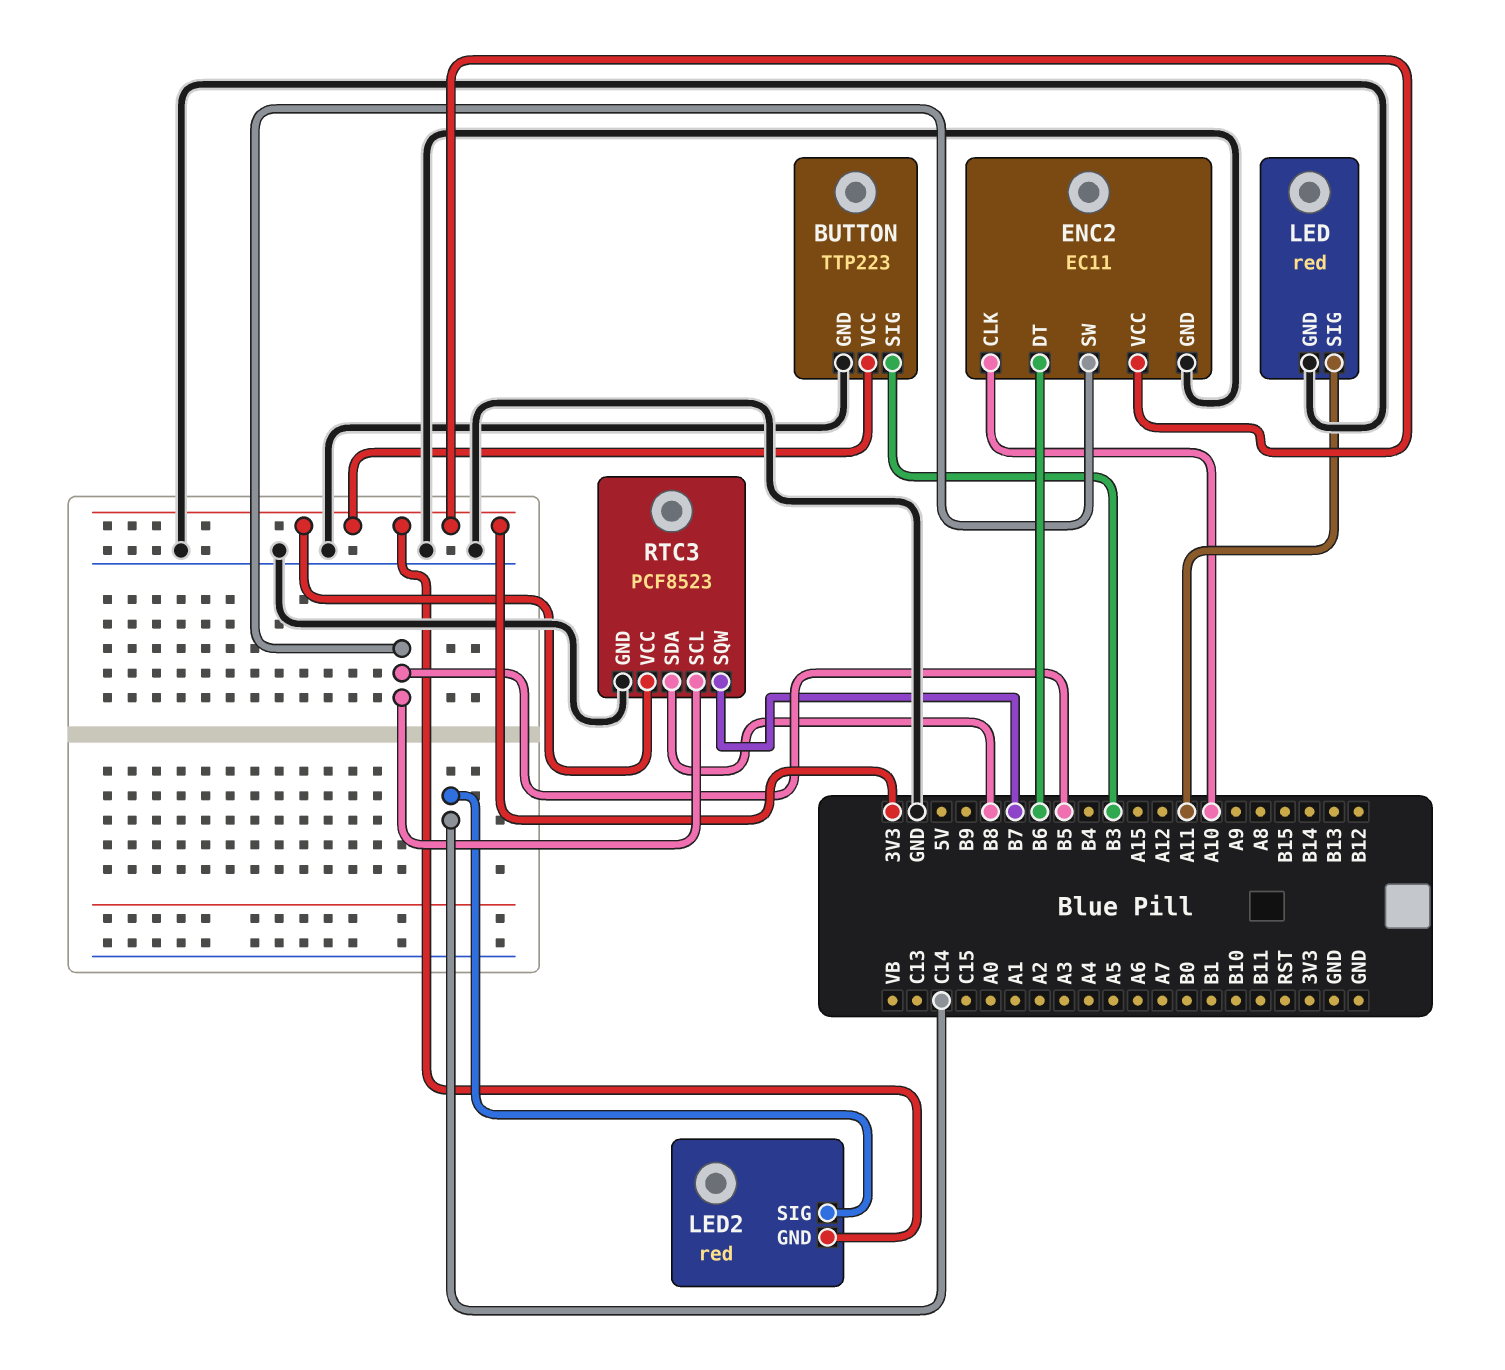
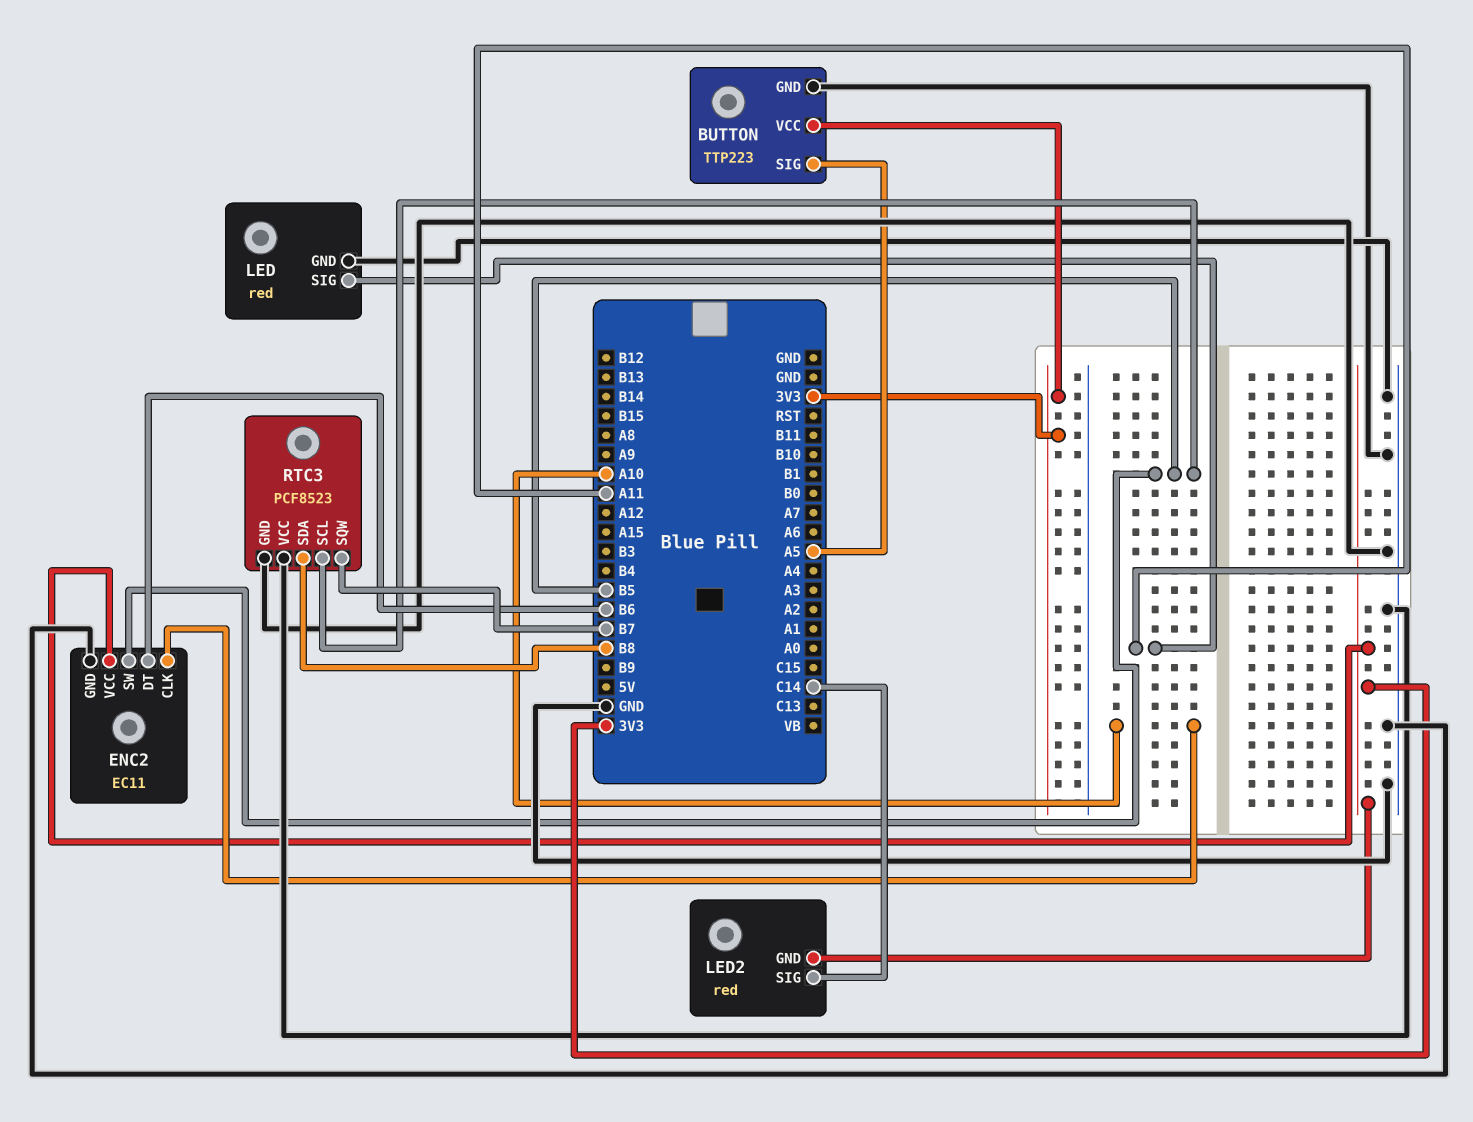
BUTTON pin SIG: B3 -> A5
RTC3 pin VCC: 3V3 -> GND

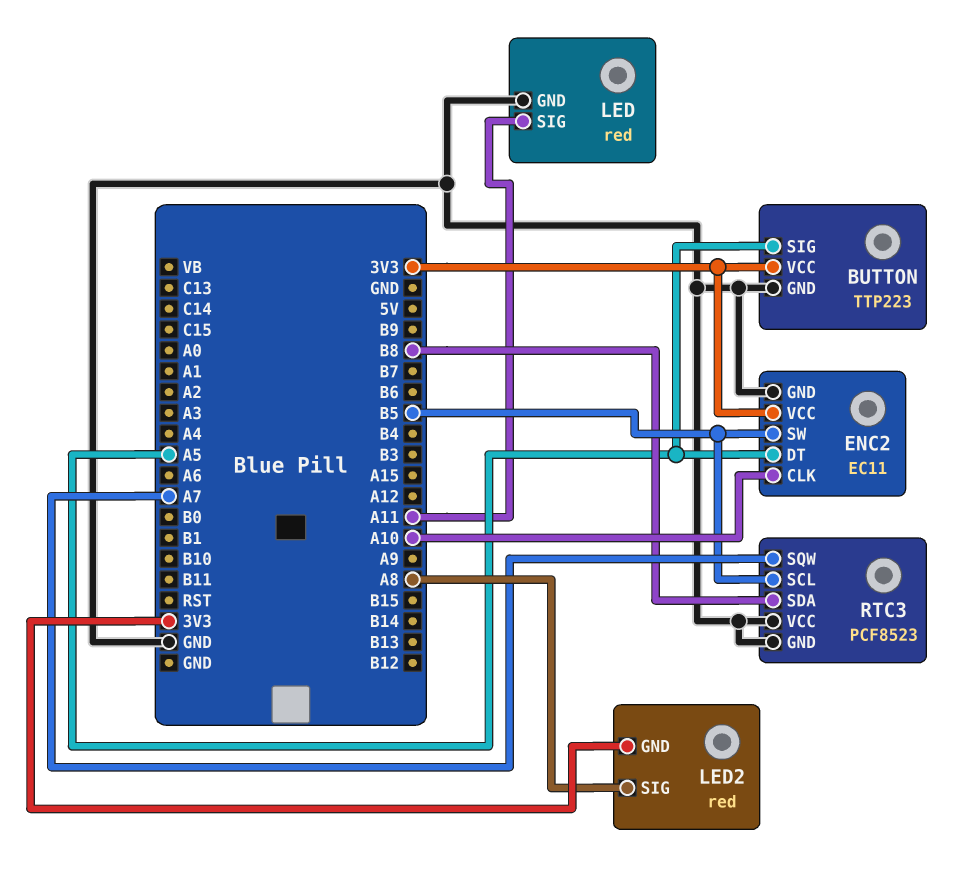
ENC2 pin DT: B6 -> A5
LED2 pin SIG: C14 -> A8
RTC3 pin SQW: B7 -> A7

